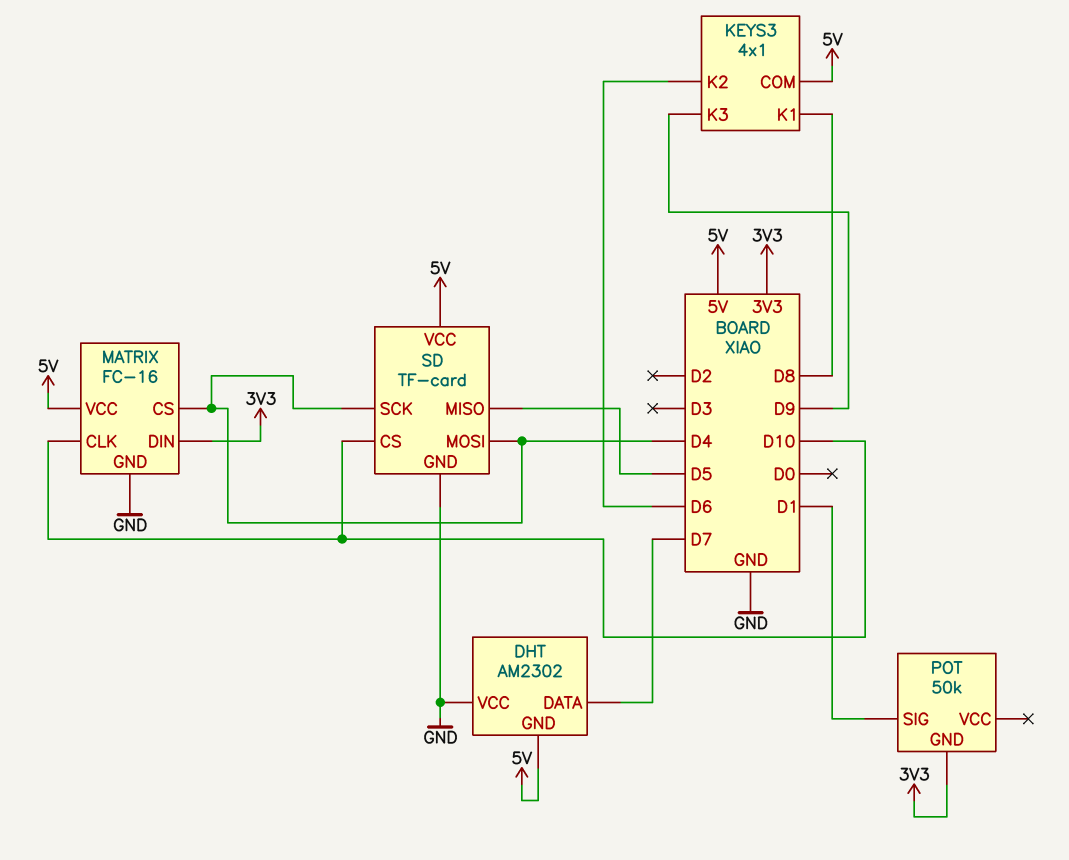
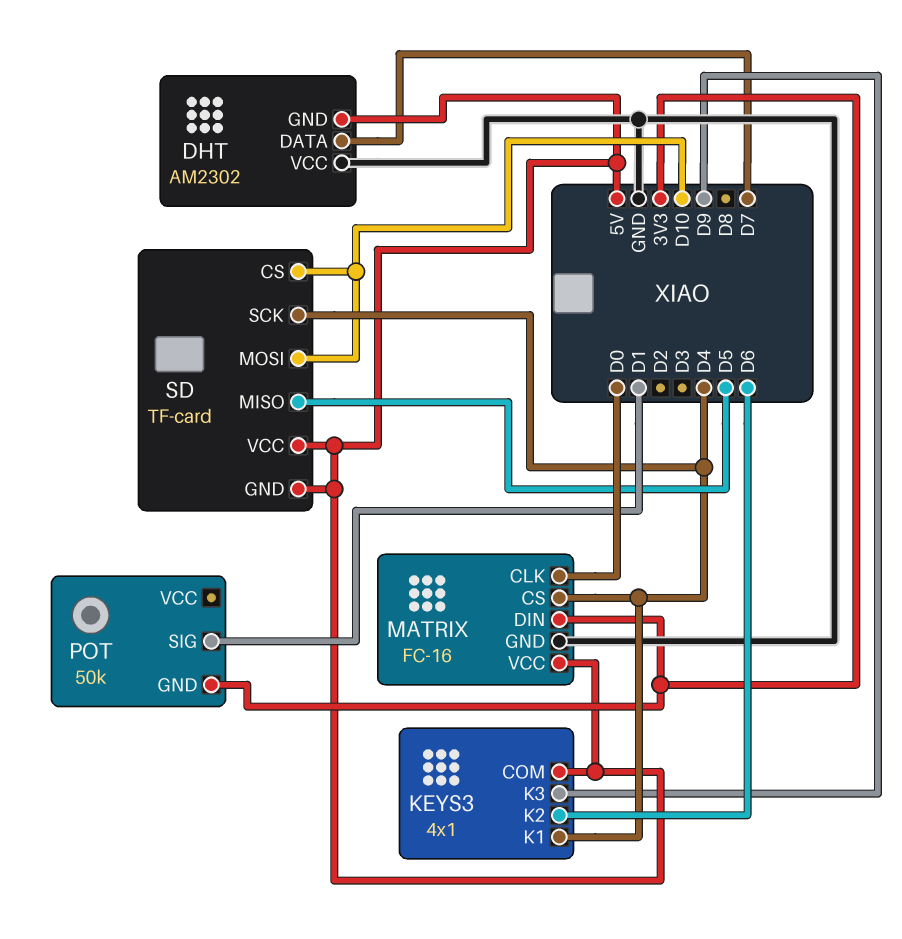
KEYS3 pin K1: D8 -> D4
MATRIX pin CLK: D10 -> D0
SD pin GND: GND -> 5V
SD pin MOSI: D4 -> D10

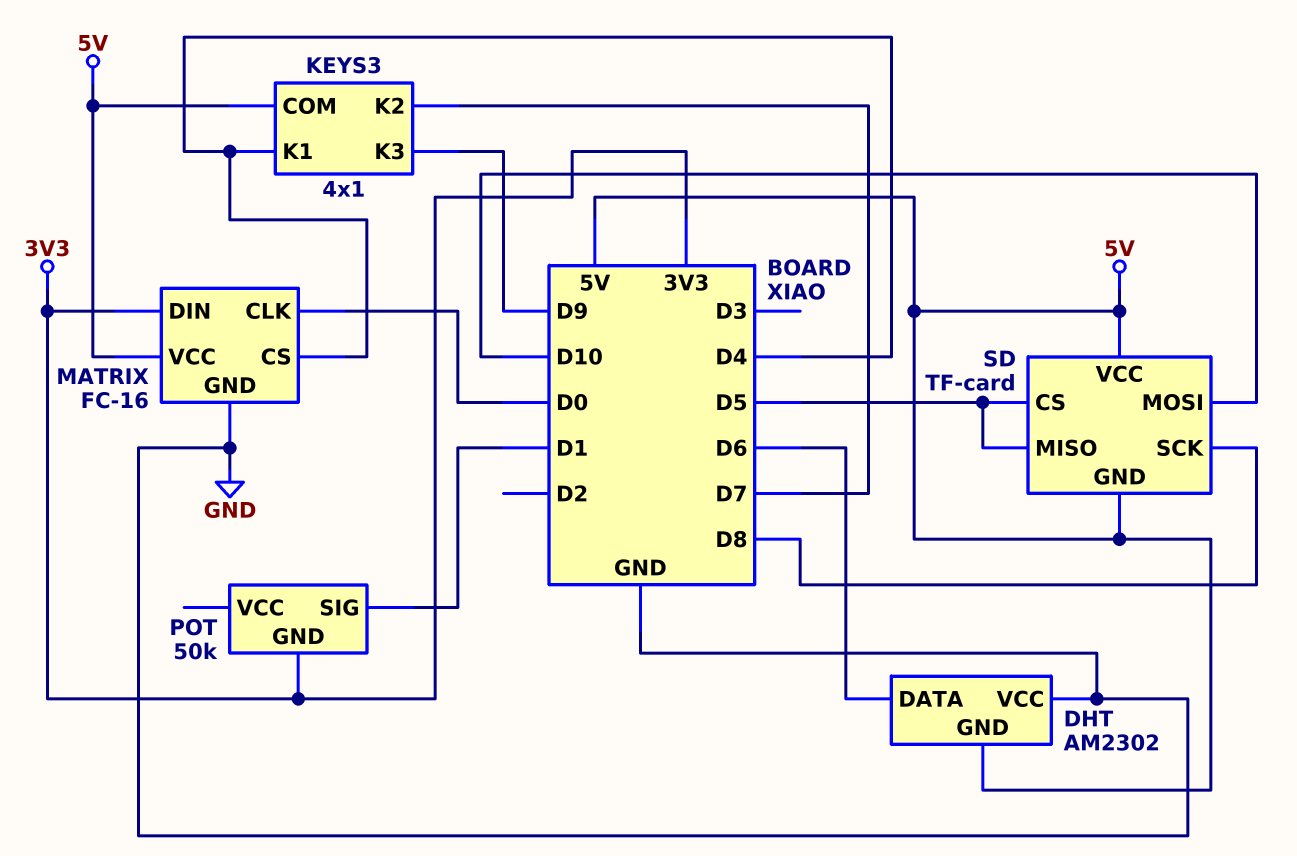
DHT pin DATA: D7 -> D6
KEYS3 pin K2: D6 -> D7
SD pin CS: D10 -> D5
SD pin SCK: D4 -> D8

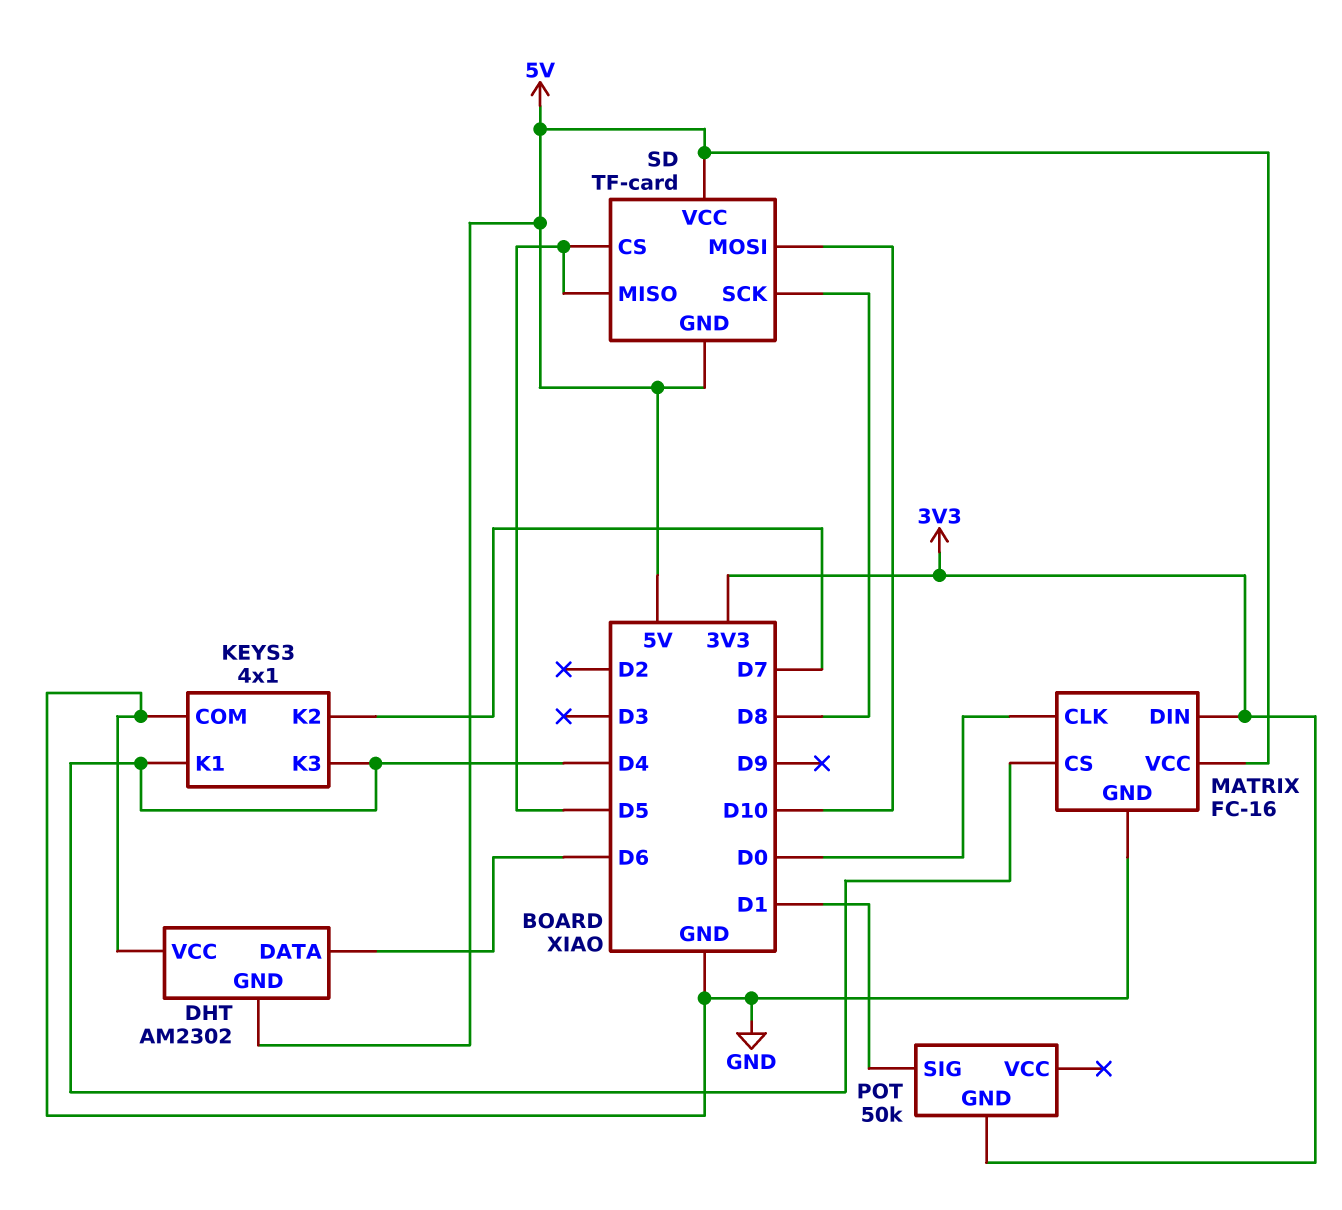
KEYS3 pin COM: 5V -> GND
KEYS3 pin K3: D9 -> D4

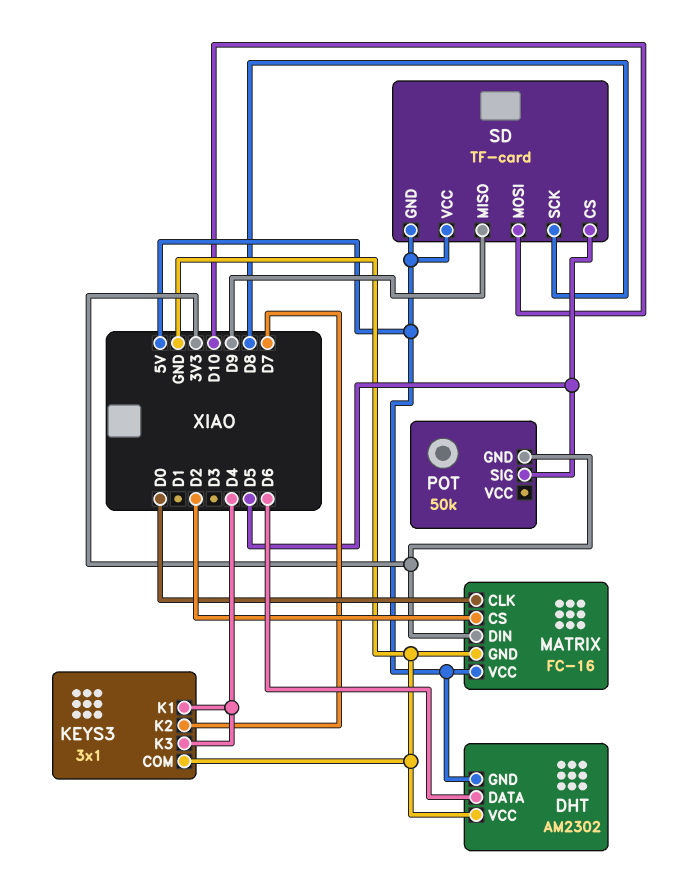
KEYS3: 4x1 -> 3x1
MATRIX pin CS: D4 -> D2
POT pin SIG: D1 -> D5
SD pin MISO: D5 -> D9

